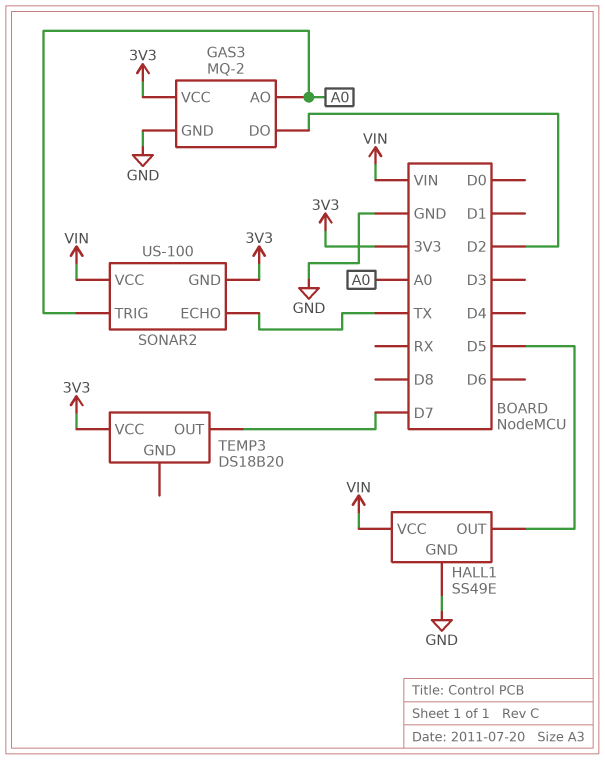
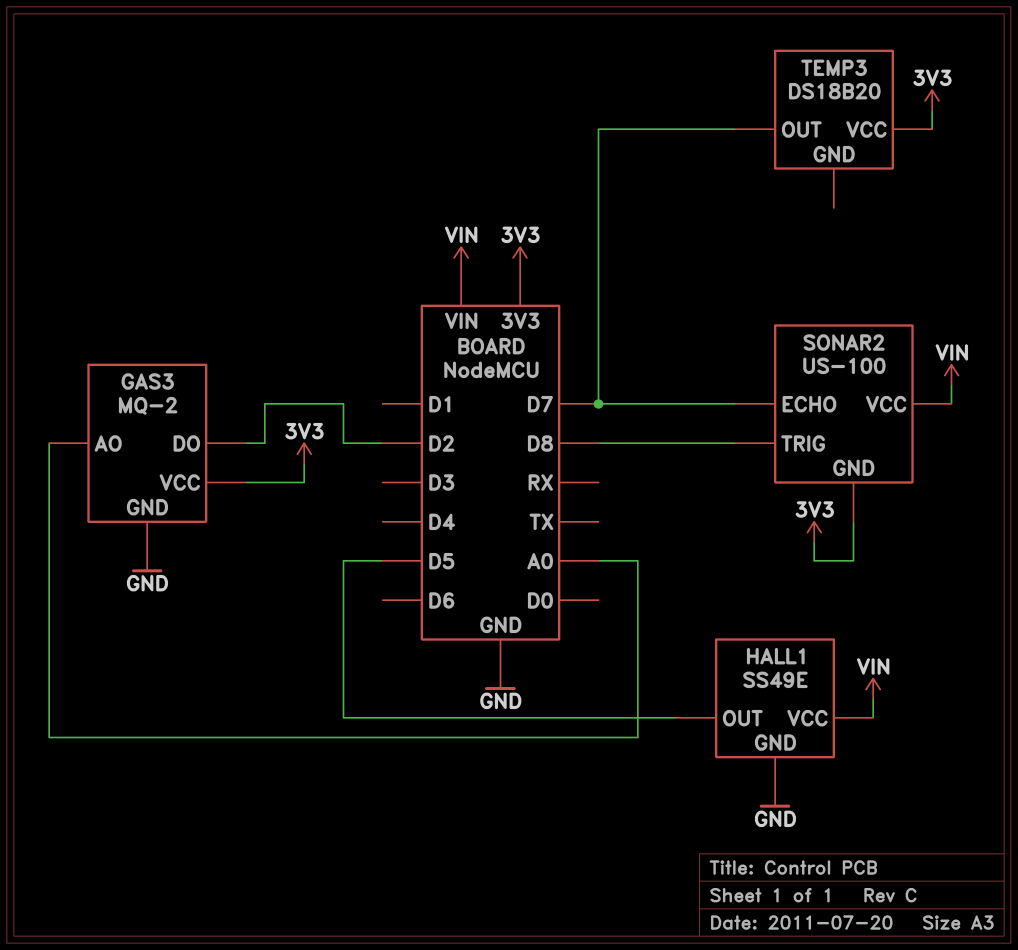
SONAR2 pin ECHO: TX -> D7
SONAR2 pin TRIG: A0 -> D8

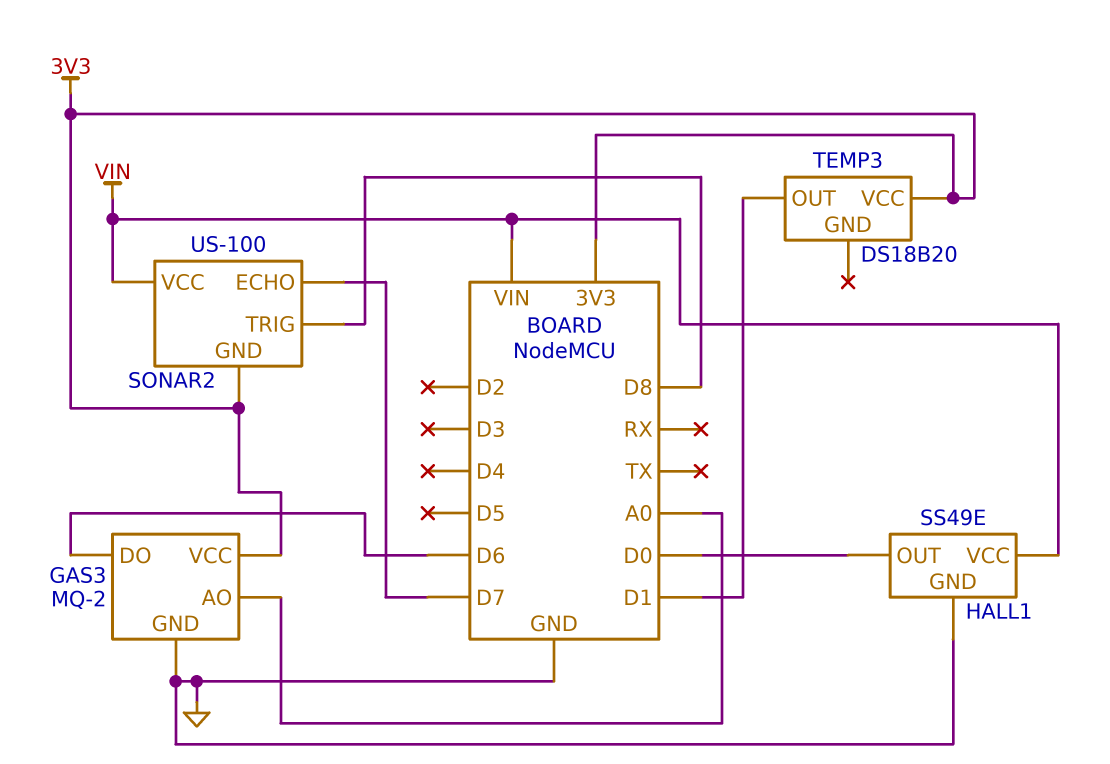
GAS3 pin DO: D2 -> D6
HALL1 pin OUT: D5 -> D0
TEMP3 pin OUT: D7 -> D1

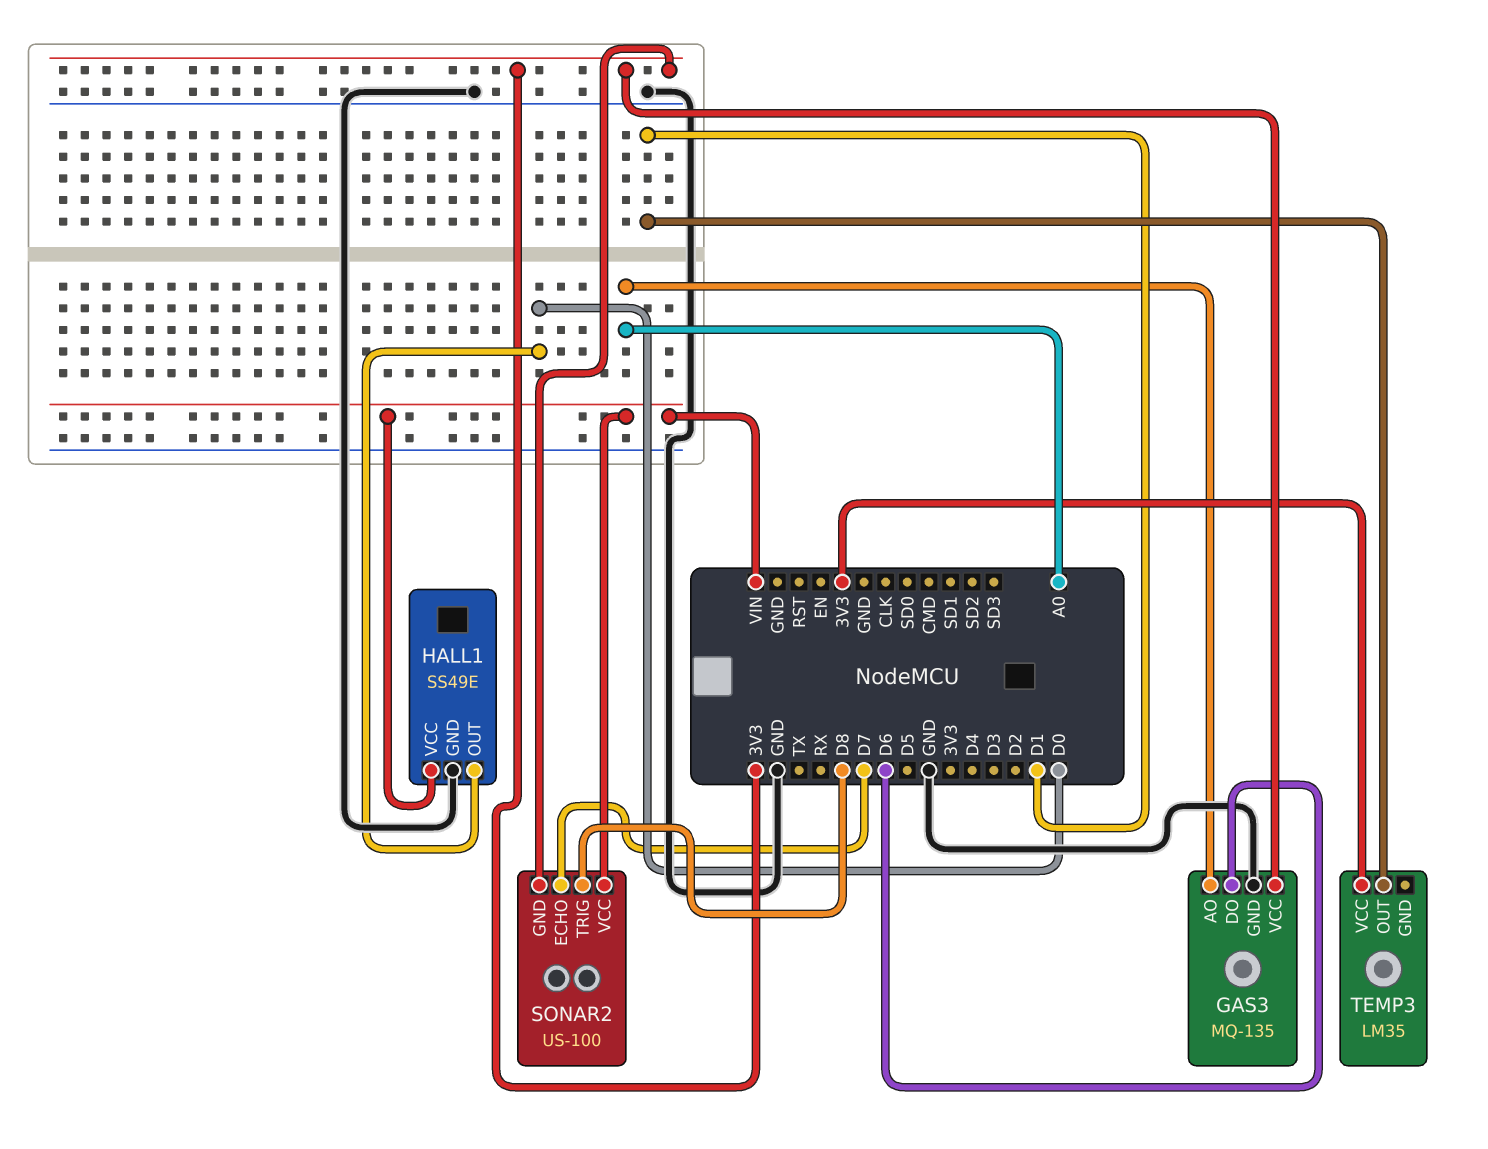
GAS3: MQ-2 -> MQ-135
TEMP3: DS18B20 -> LM35

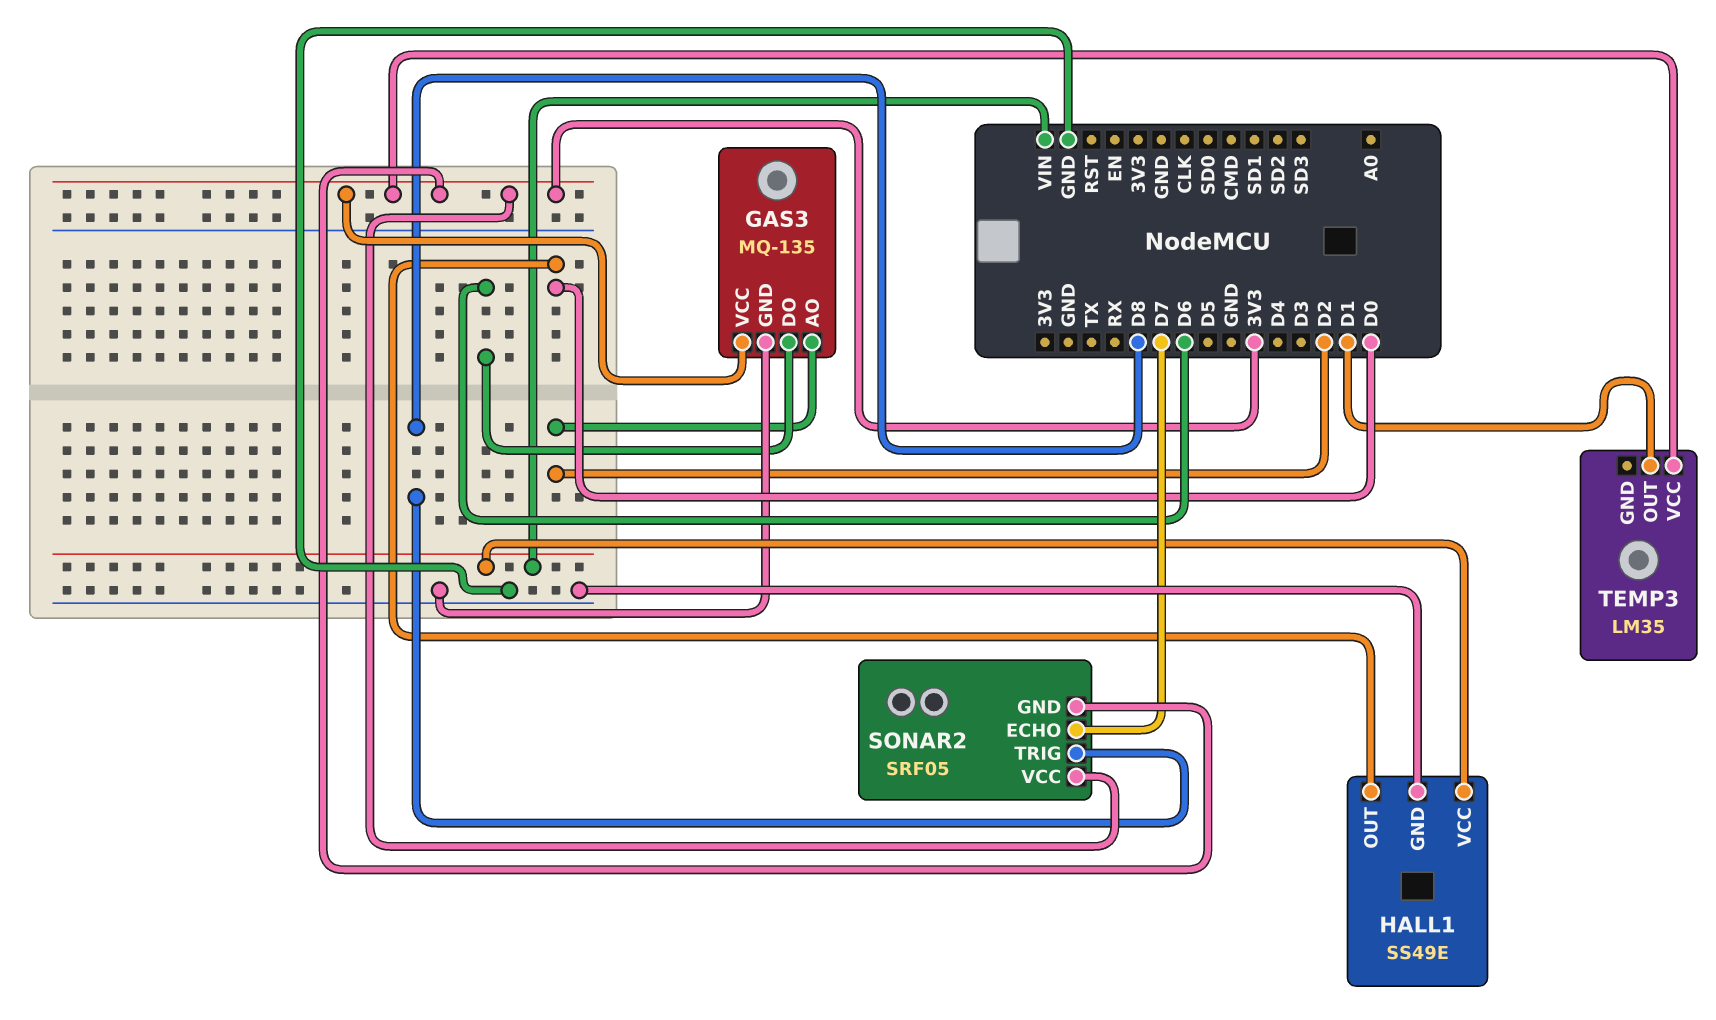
GAS3 pin AO: A0 -> D2
SONAR2: US-100 -> SRF05
SONAR2 pin VCC: VIN -> 3V3

